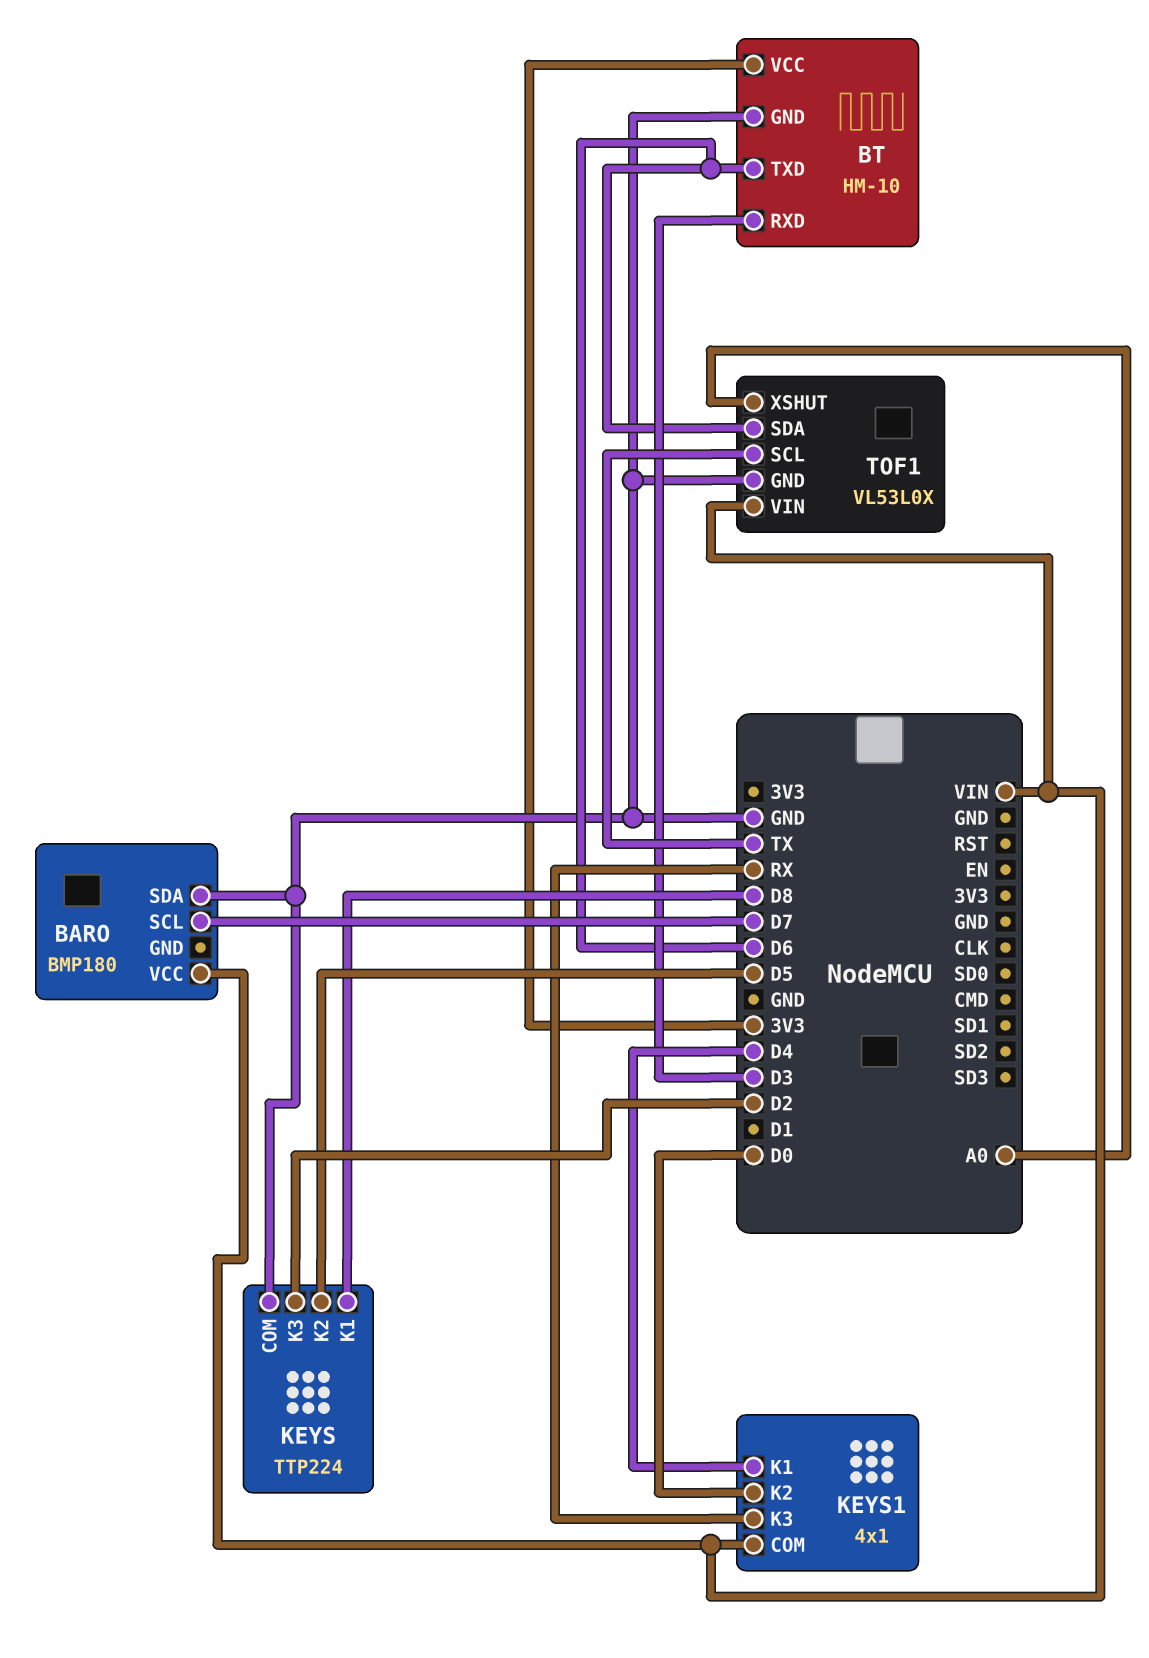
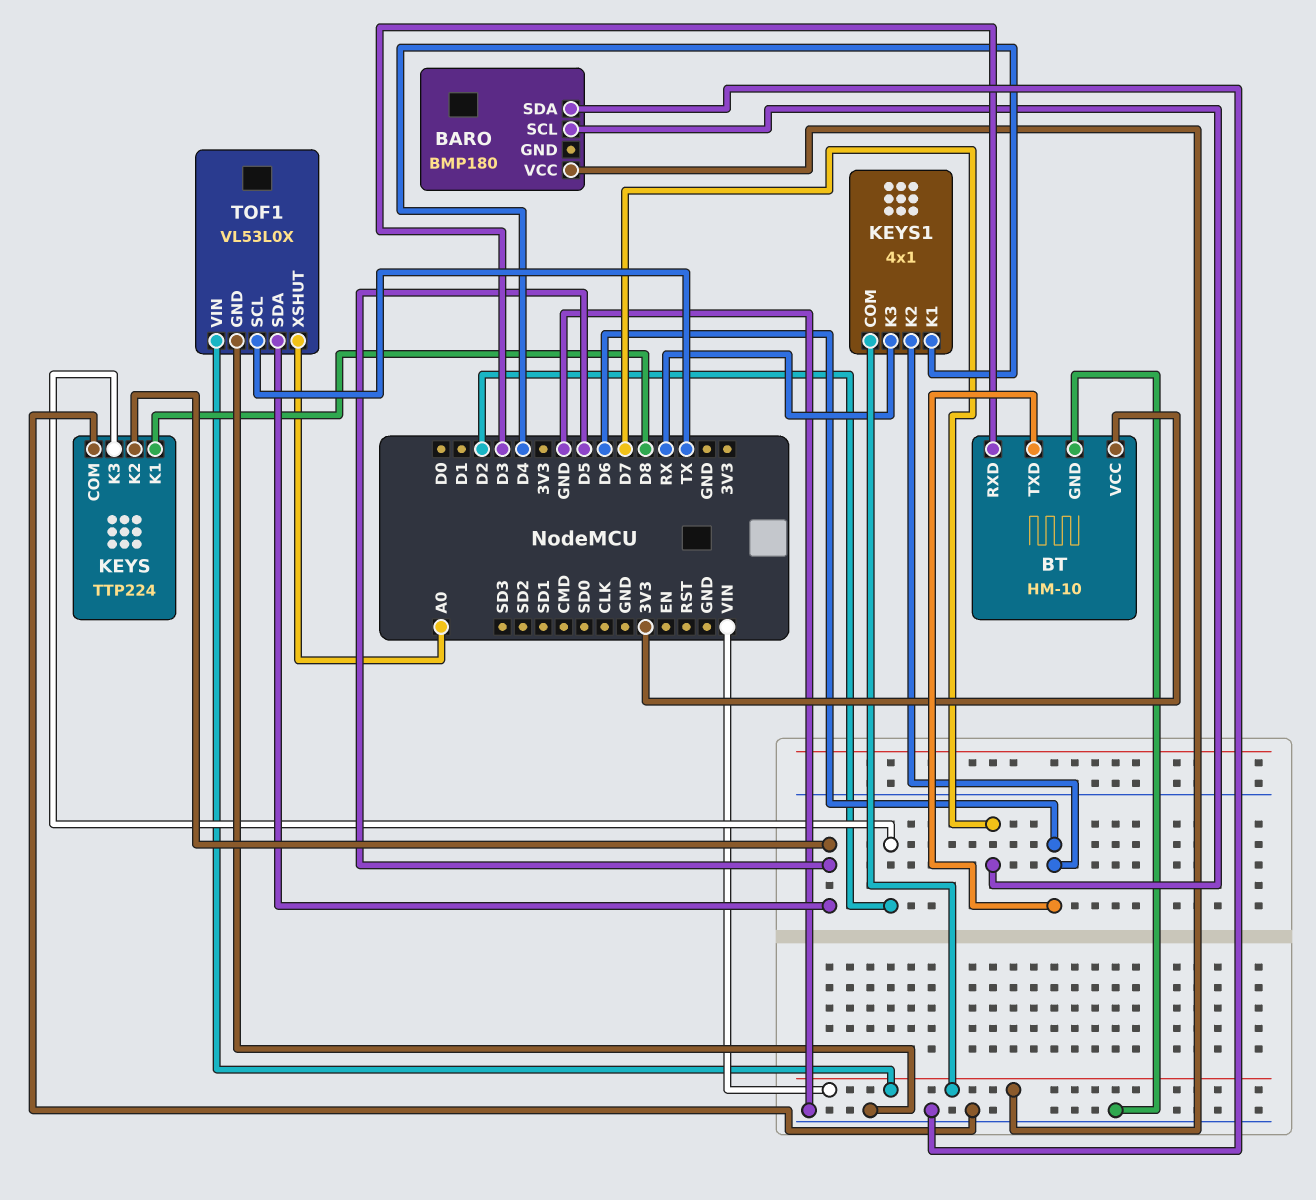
KEYS1 pin K2: D0 -> D6
TOF1 pin SDA: D6 -> D5

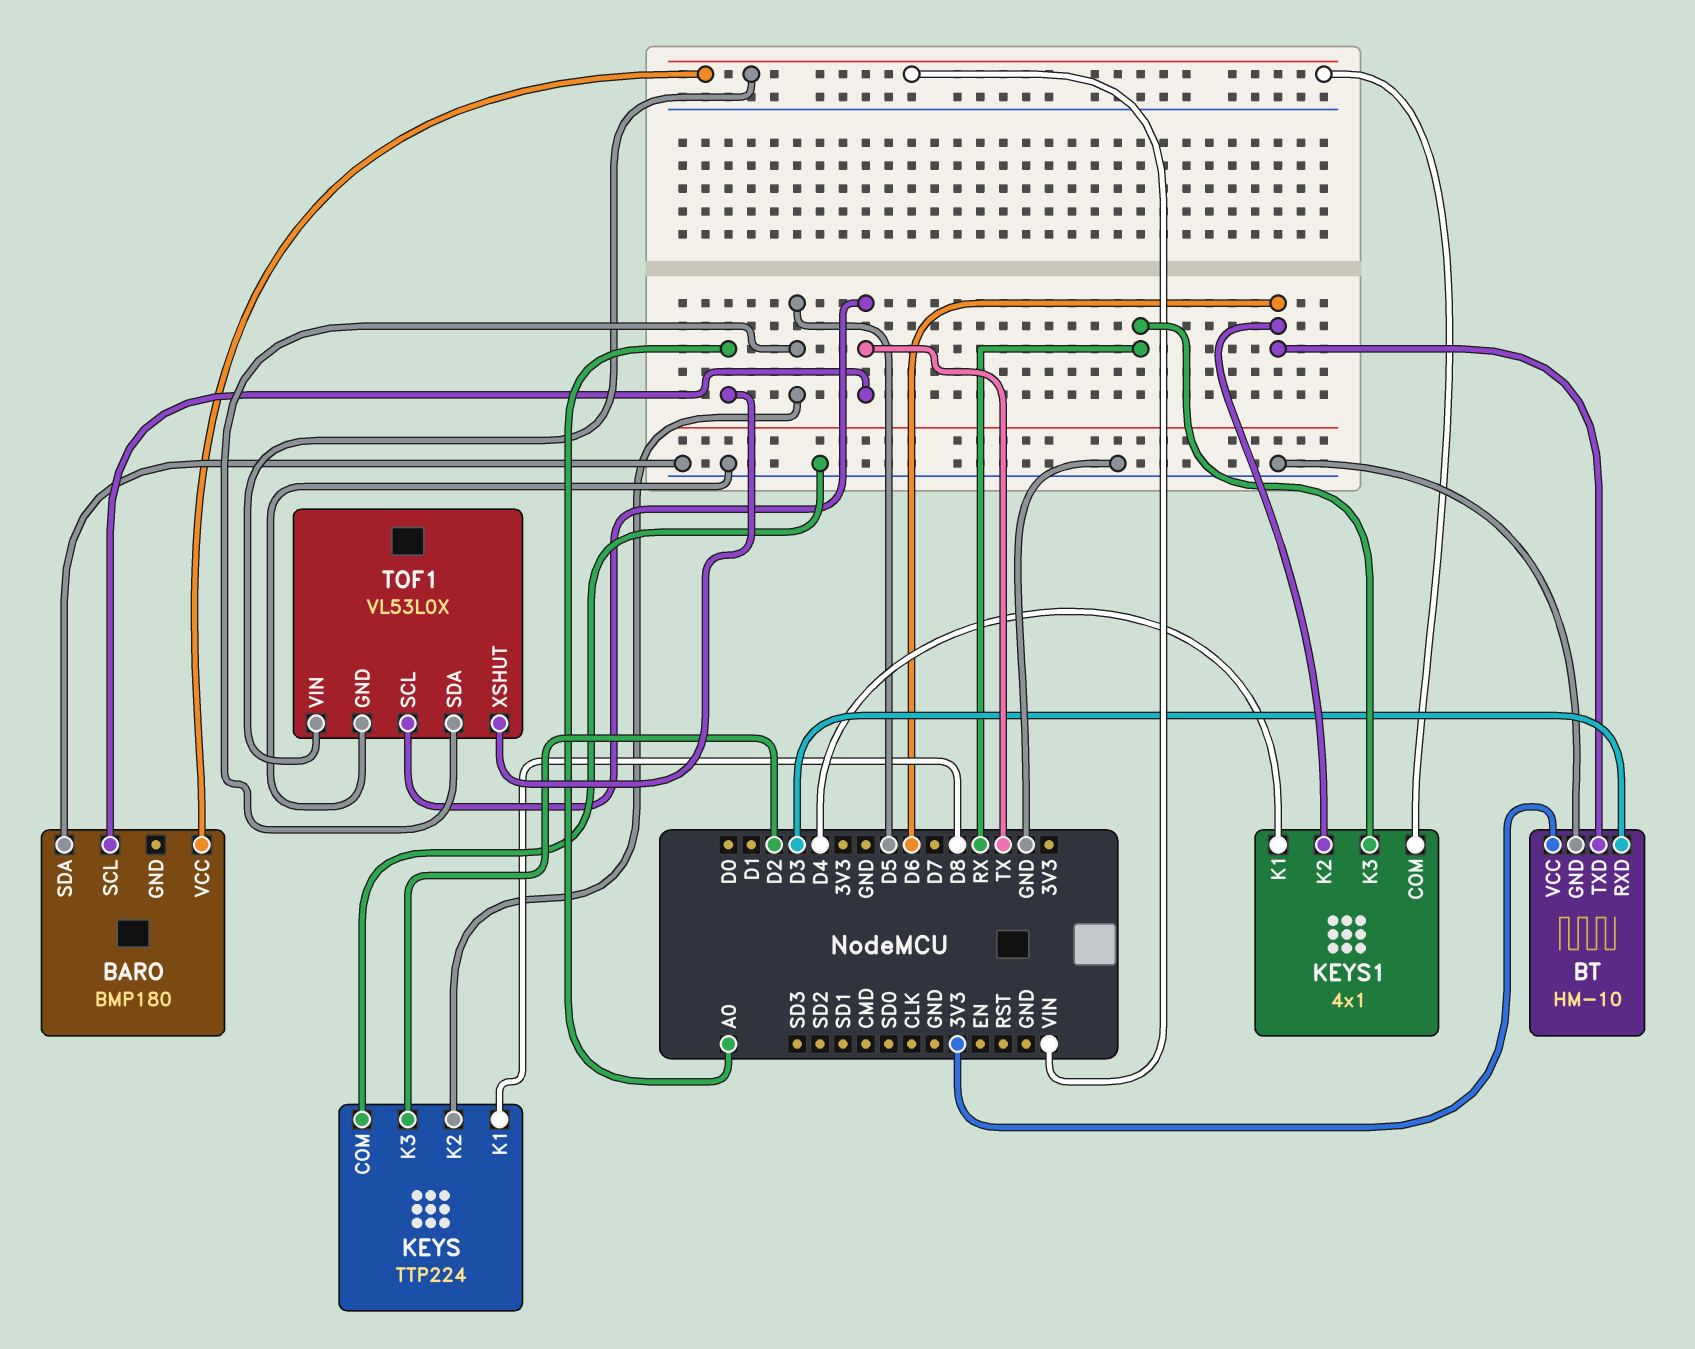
BARO pin SCL: D7 -> TX

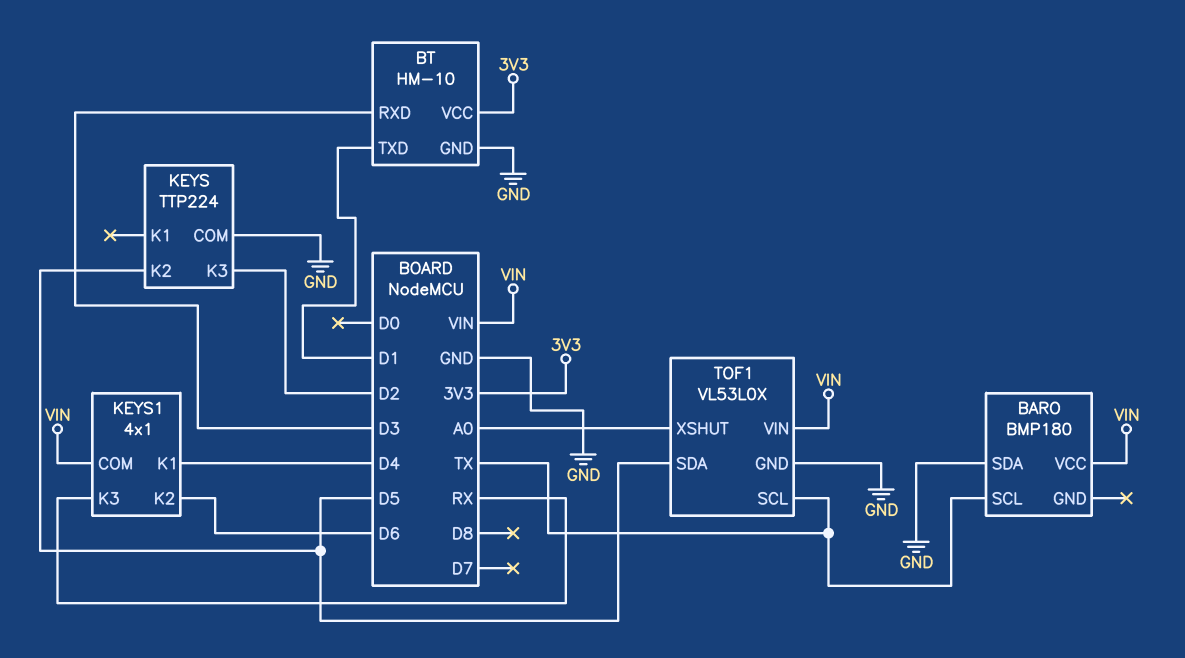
BT pin TXD: D6 -> D1
KEYS pin K1: D8 -> none

